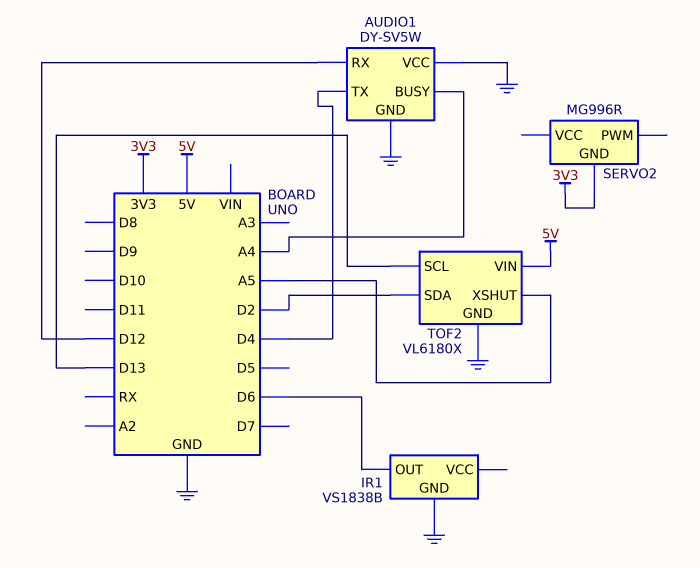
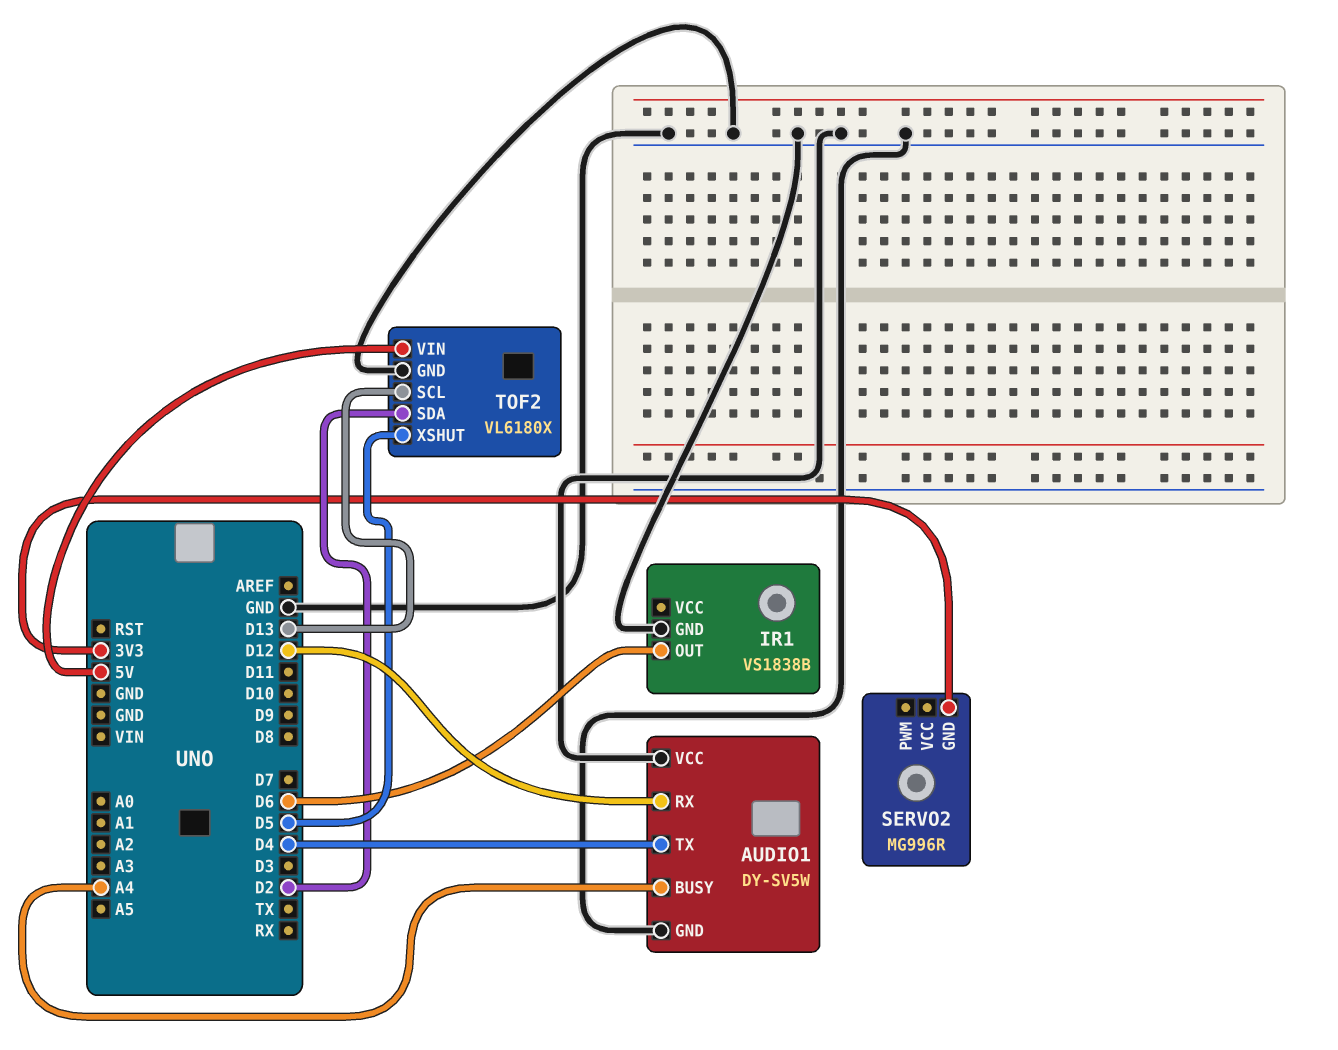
TOF2 pin XSHUT: A5 -> D5

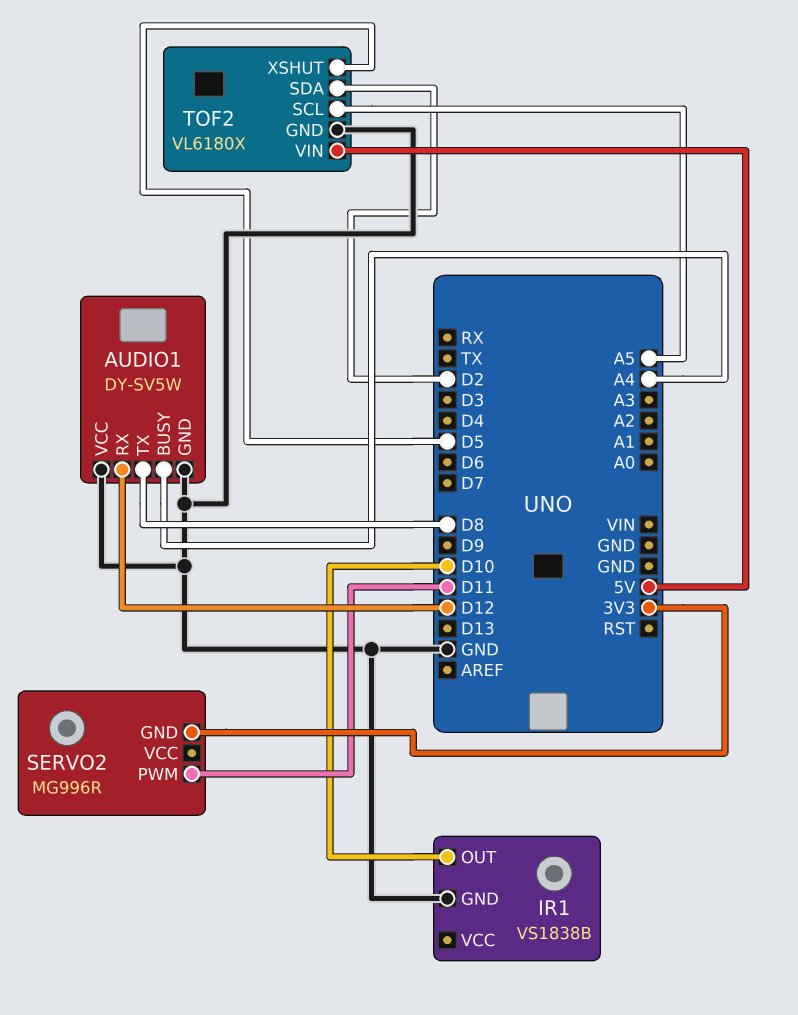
AUDIO1 pin TX: D4 -> D8
IR1 pin OUT: D6 -> D10
SERVO2 pin PWM: none -> D11
TOF2 pin SCL: D13 -> A5

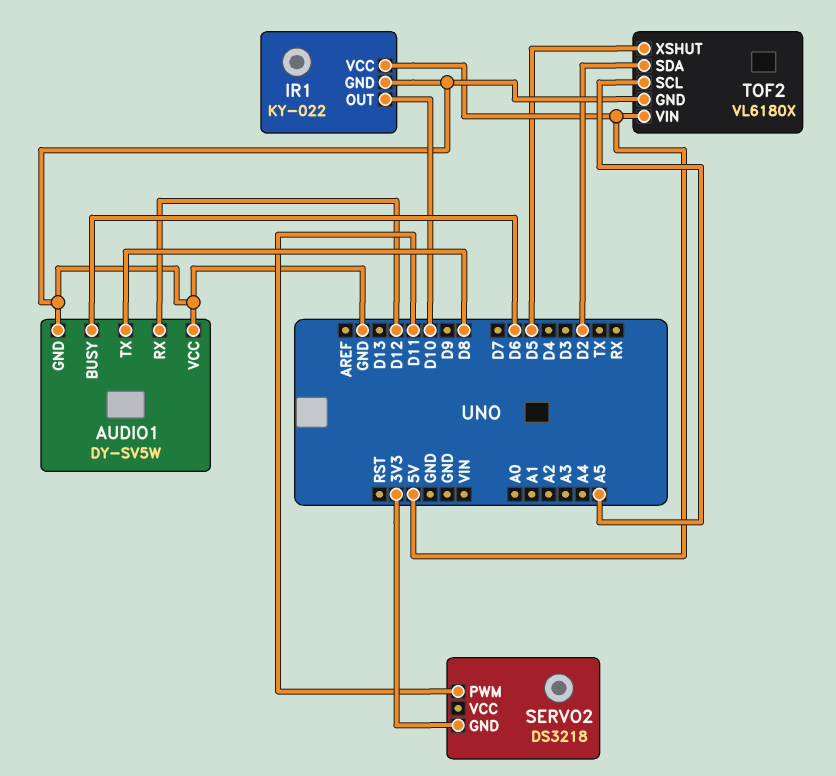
AUDIO1 pin BUSY: A4 -> D6
IR1: VS1838B -> KY-022
IR1 pin VCC: none -> 5V
SERVO2: MG996R -> DS3218

